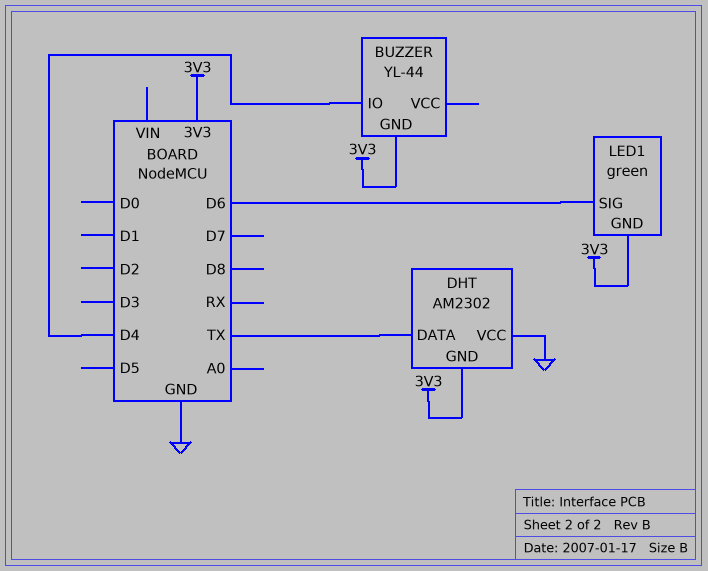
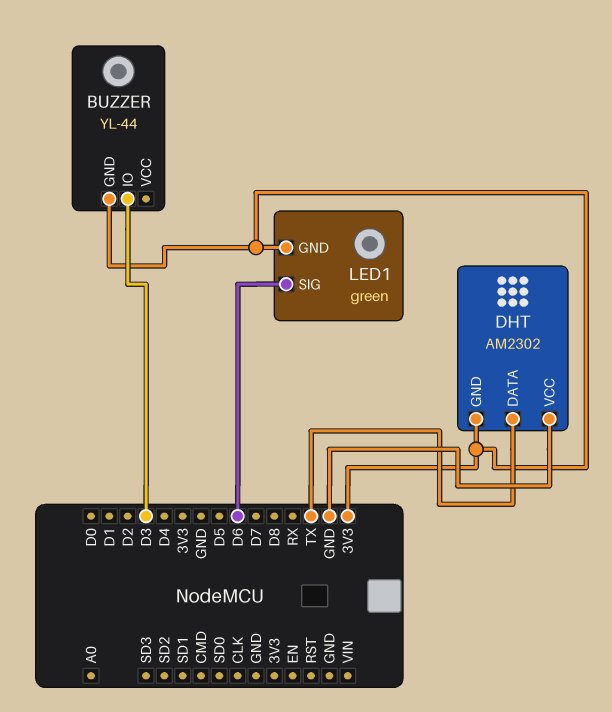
BUZZER pin IO: D4 -> D3

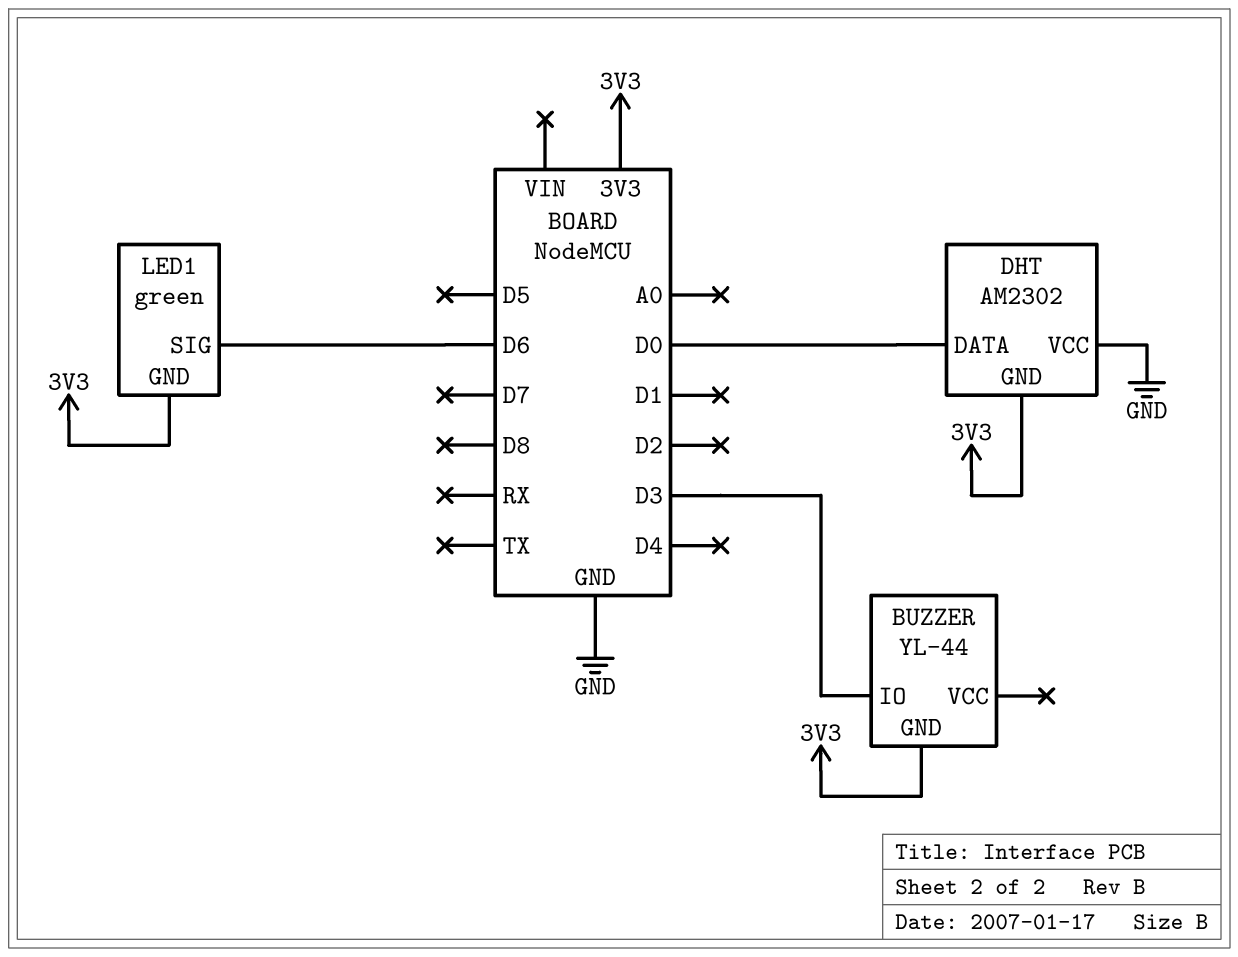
DHT pin DATA: TX -> D0

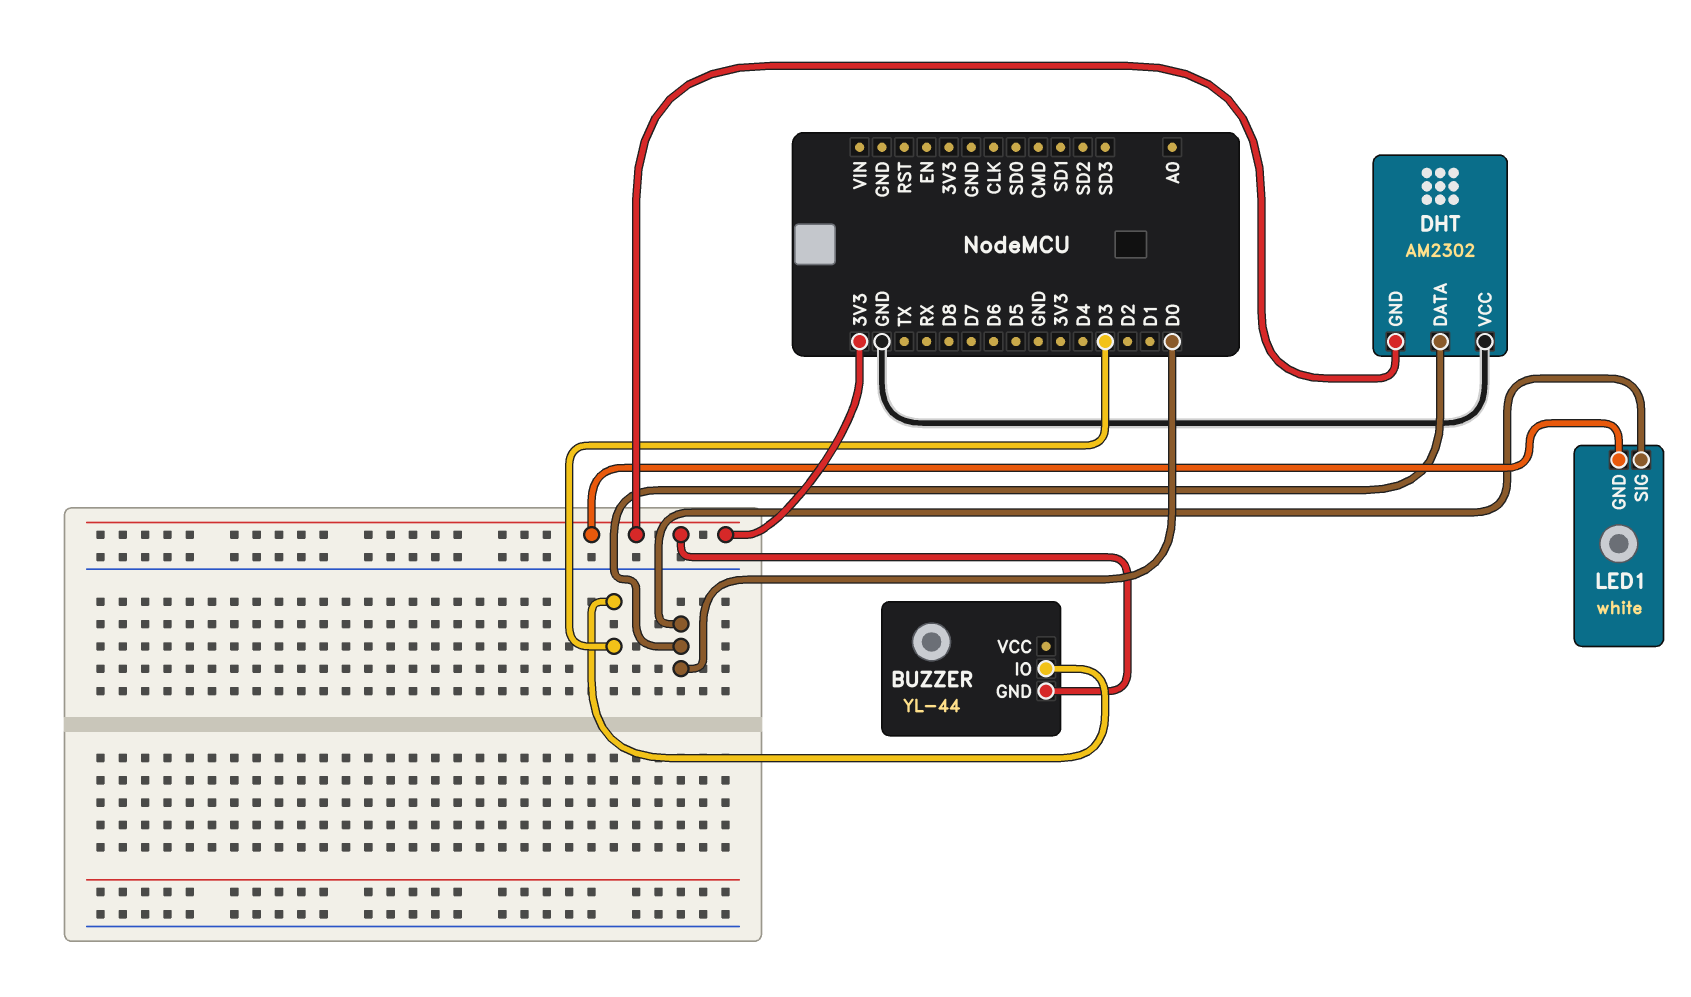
LED1: green -> white
LED1 pin SIG: D6 -> D0

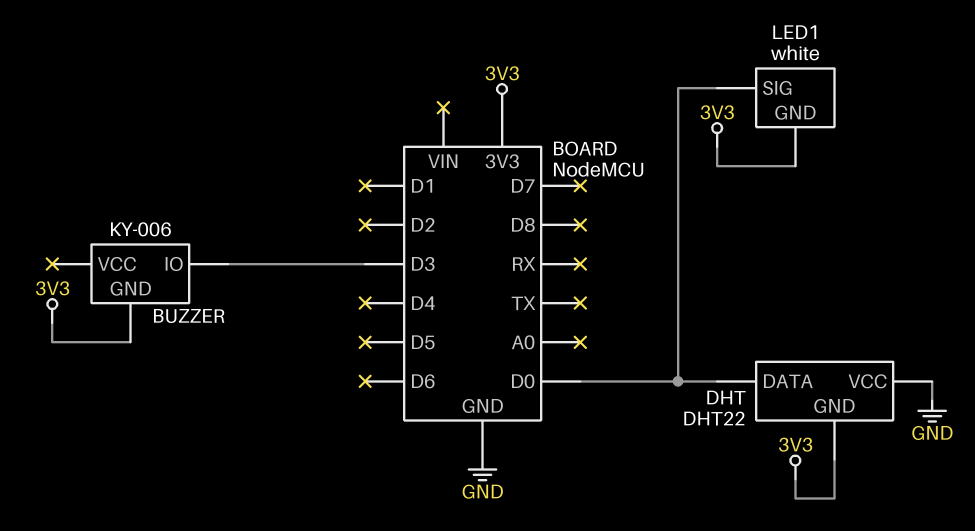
BUZZER: YL-44 -> KY-006
DHT: AM2302 -> DHT22

